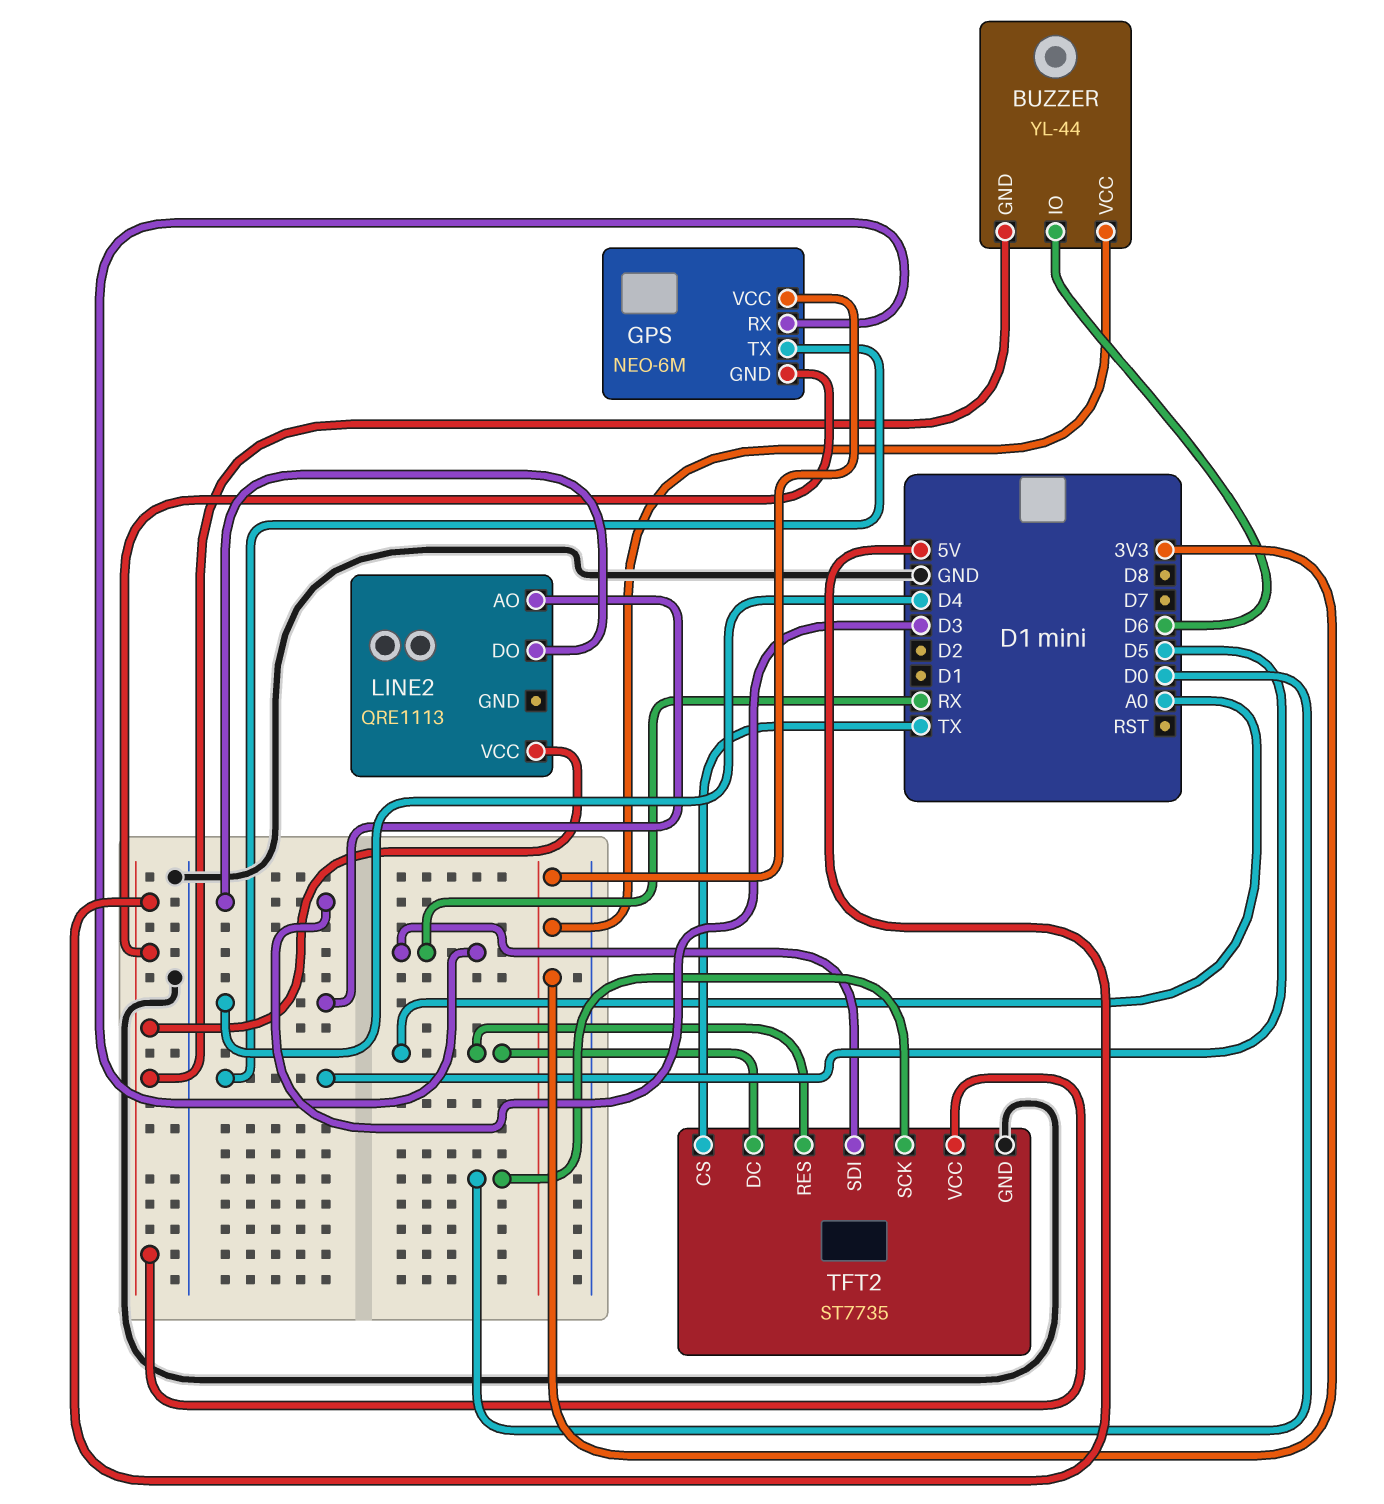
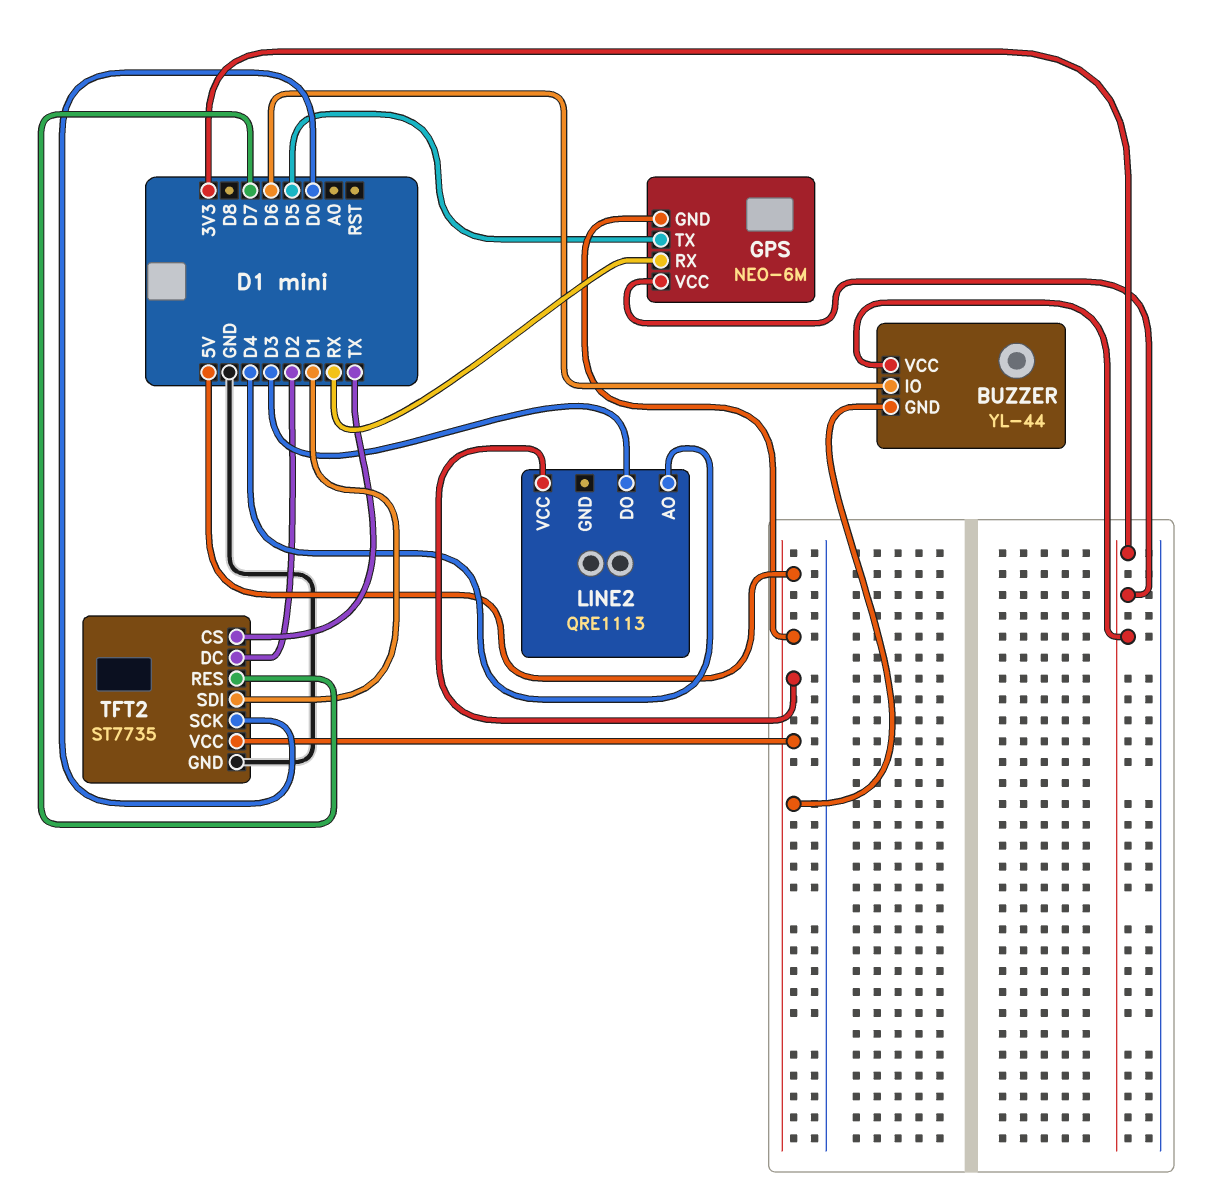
TFT2 pin DC: A0 -> D2
TFT2 pin RES: A0 -> D7
TFT2 pin SDI: RX -> D1

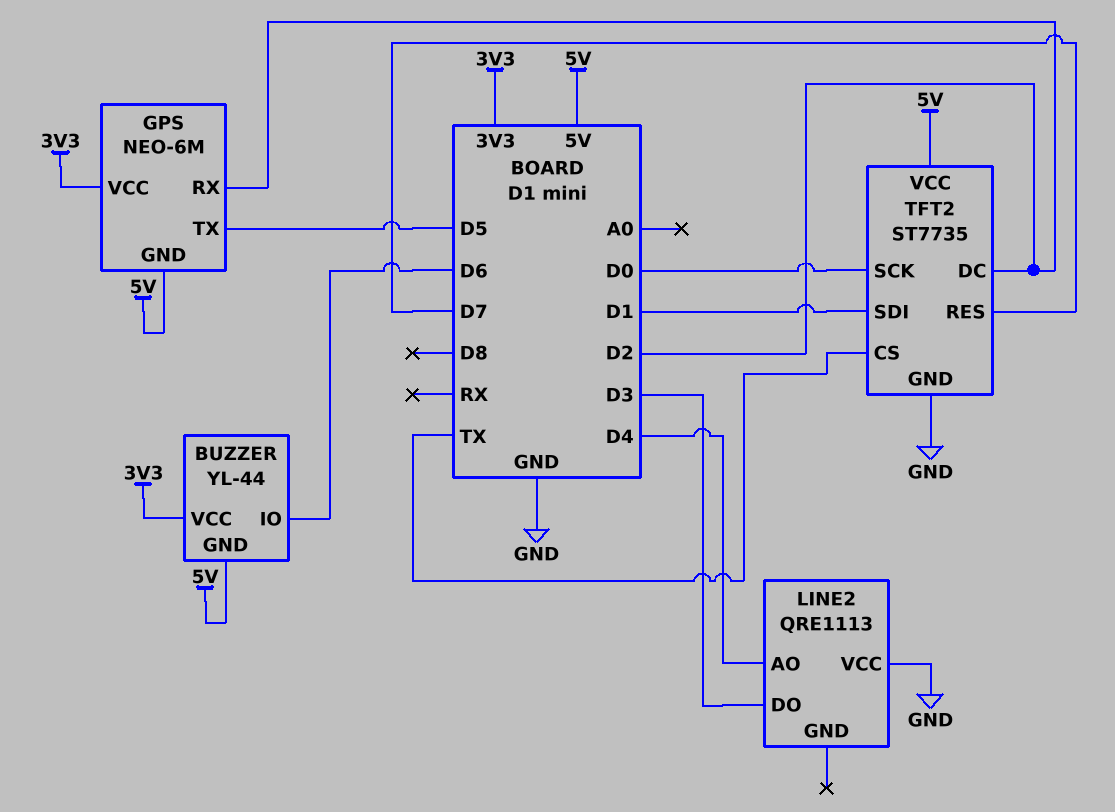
GPS pin RX: RX -> D2
LINE2 pin VCC: 5V -> GND

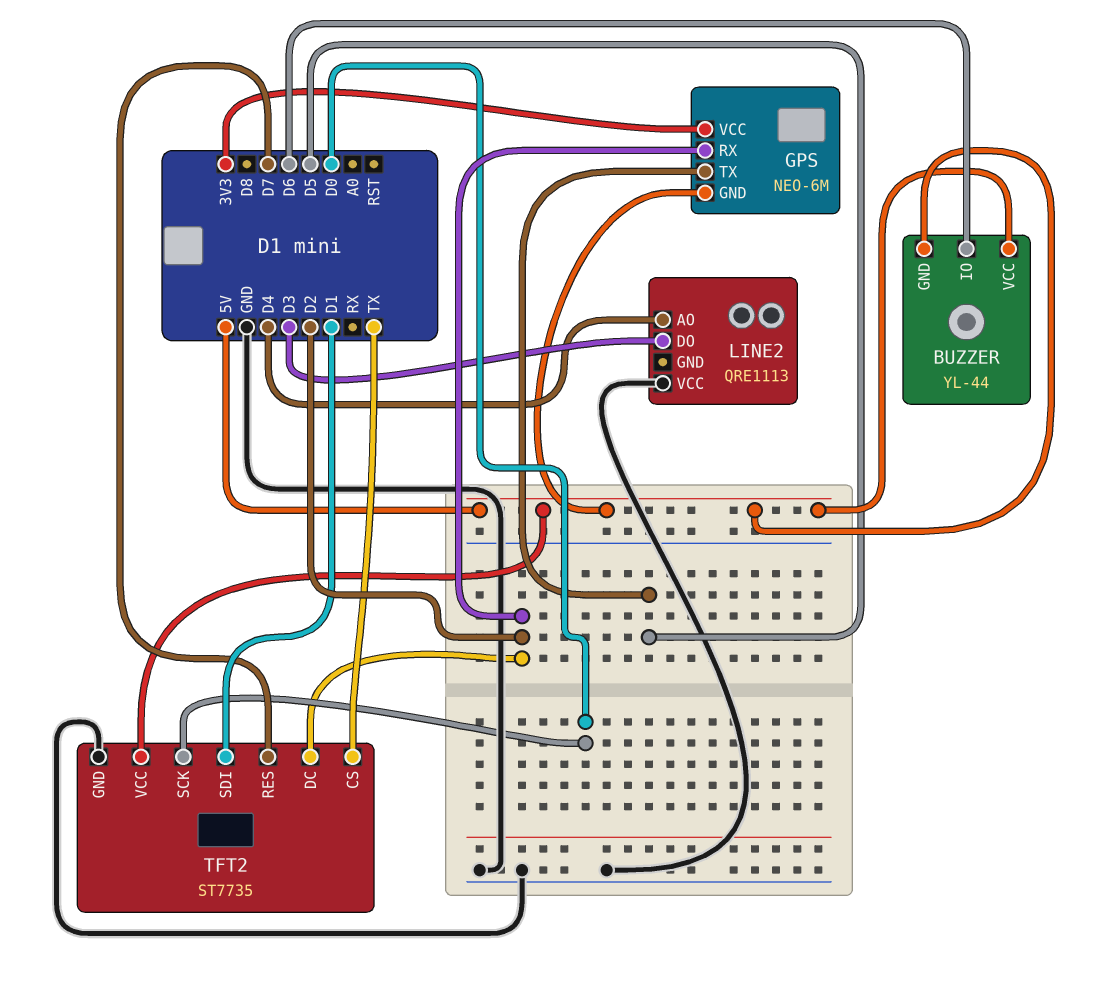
BUZZER pin VCC: 3V3 -> 5V

